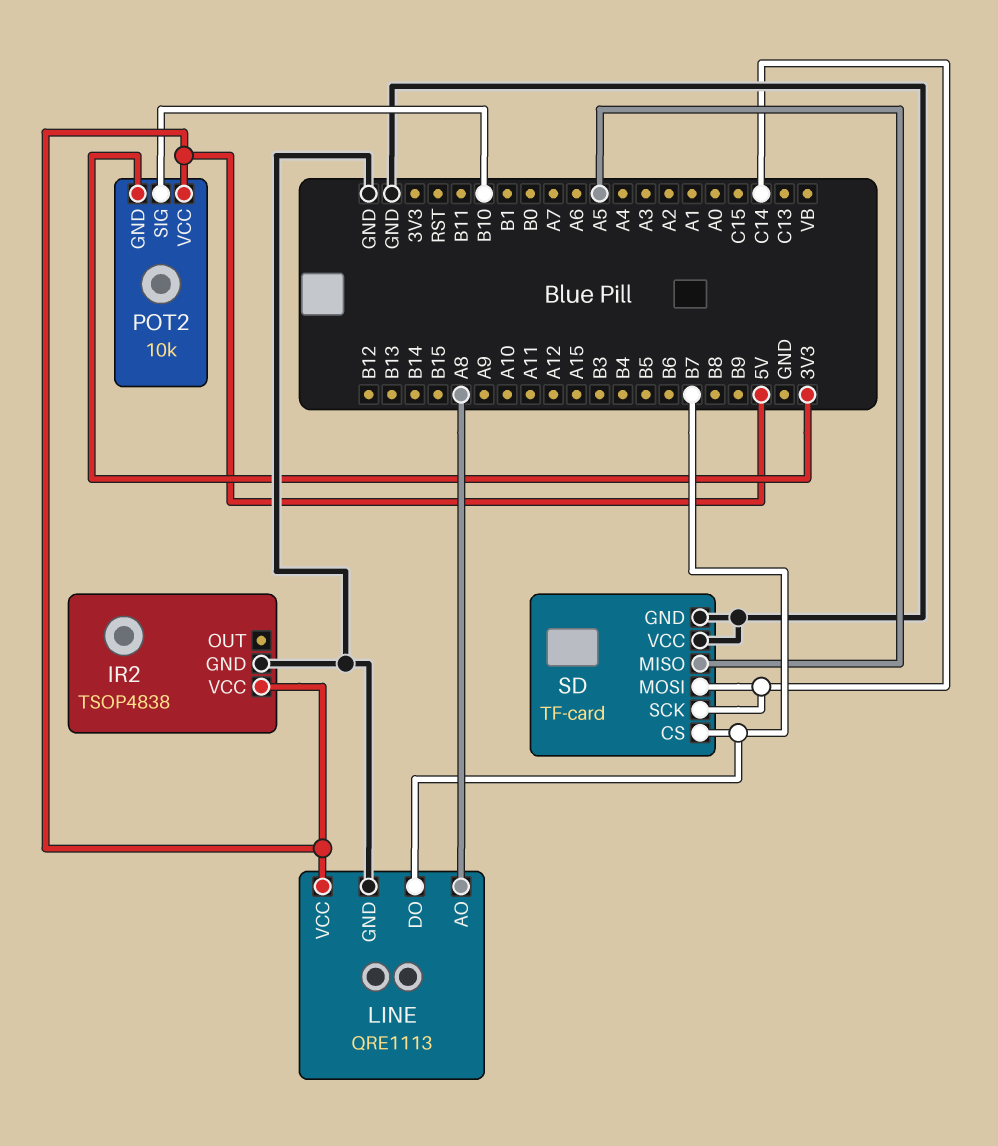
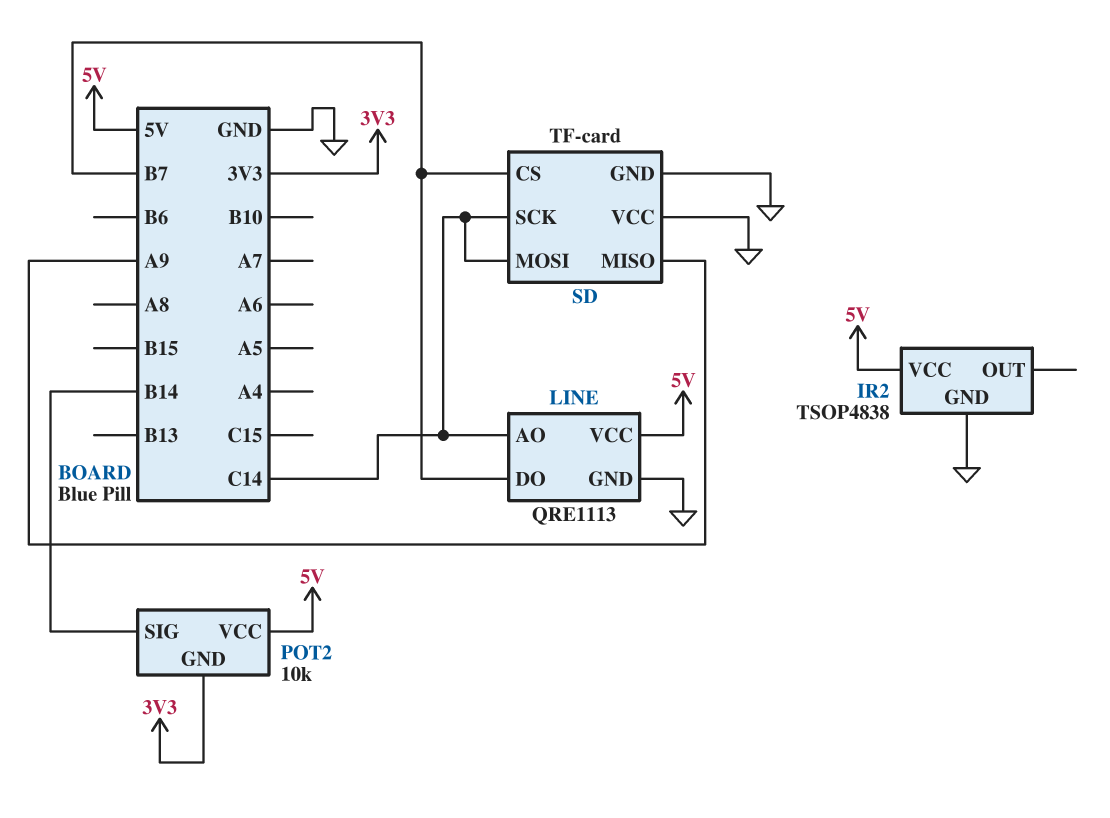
LINE pin AO: A8 -> C14
POT2 pin SIG: B10 -> B14
SD pin MISO: A5 -> A9

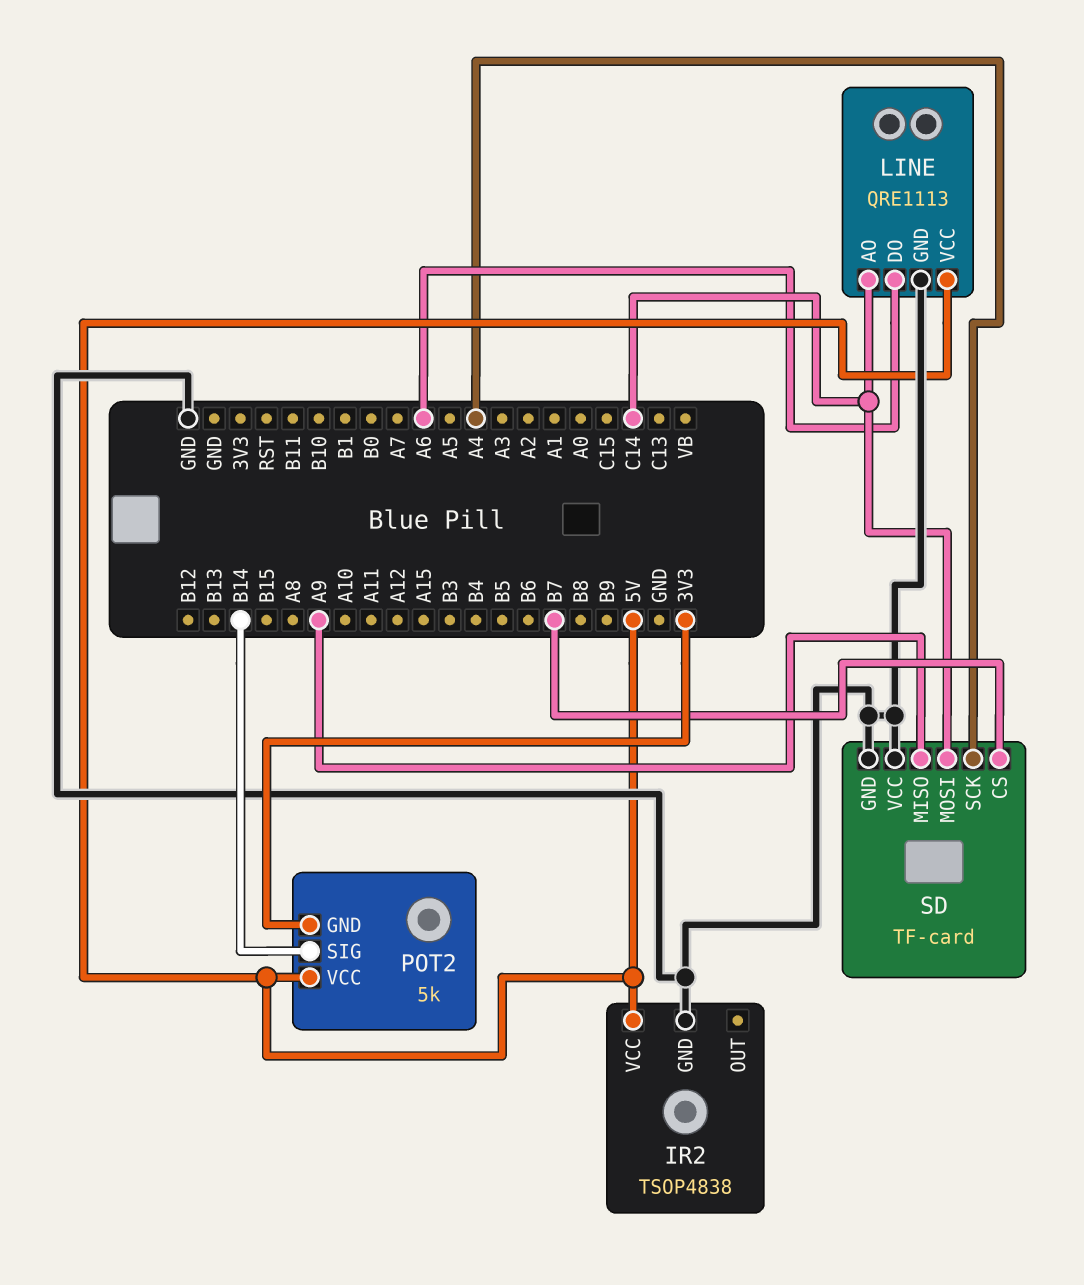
LINE pin DO: B7 -> A6
POT2: 10k -> 5k
SD pin SCK: C14 -> A4

